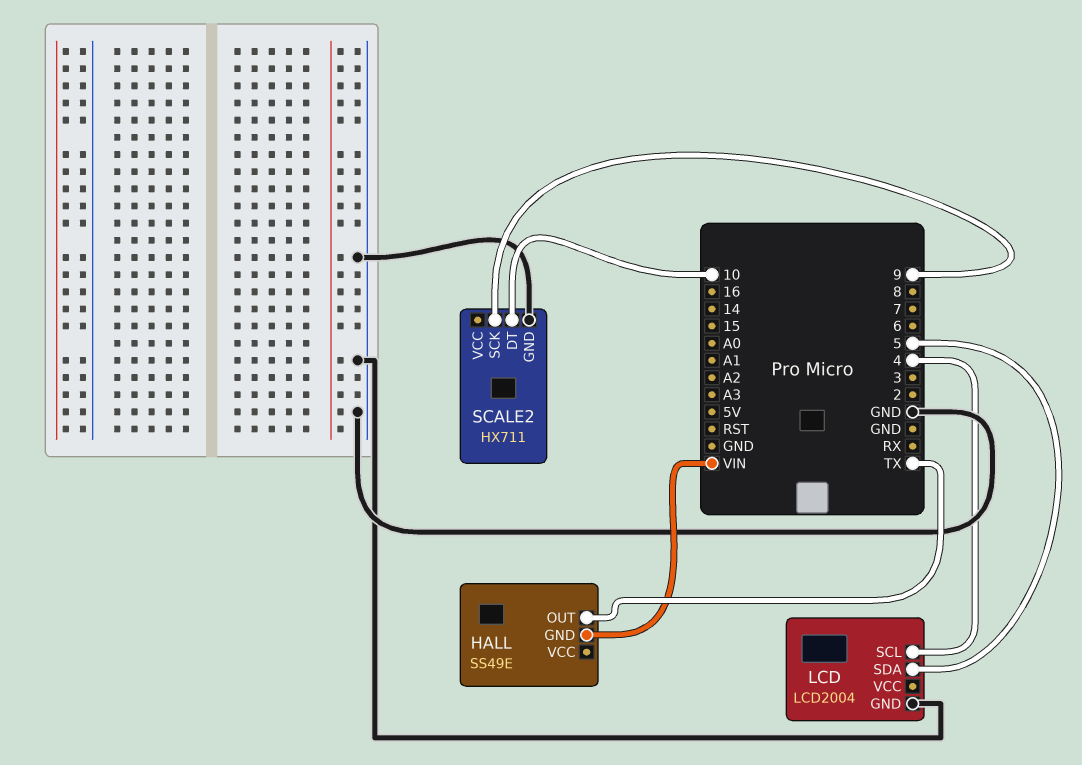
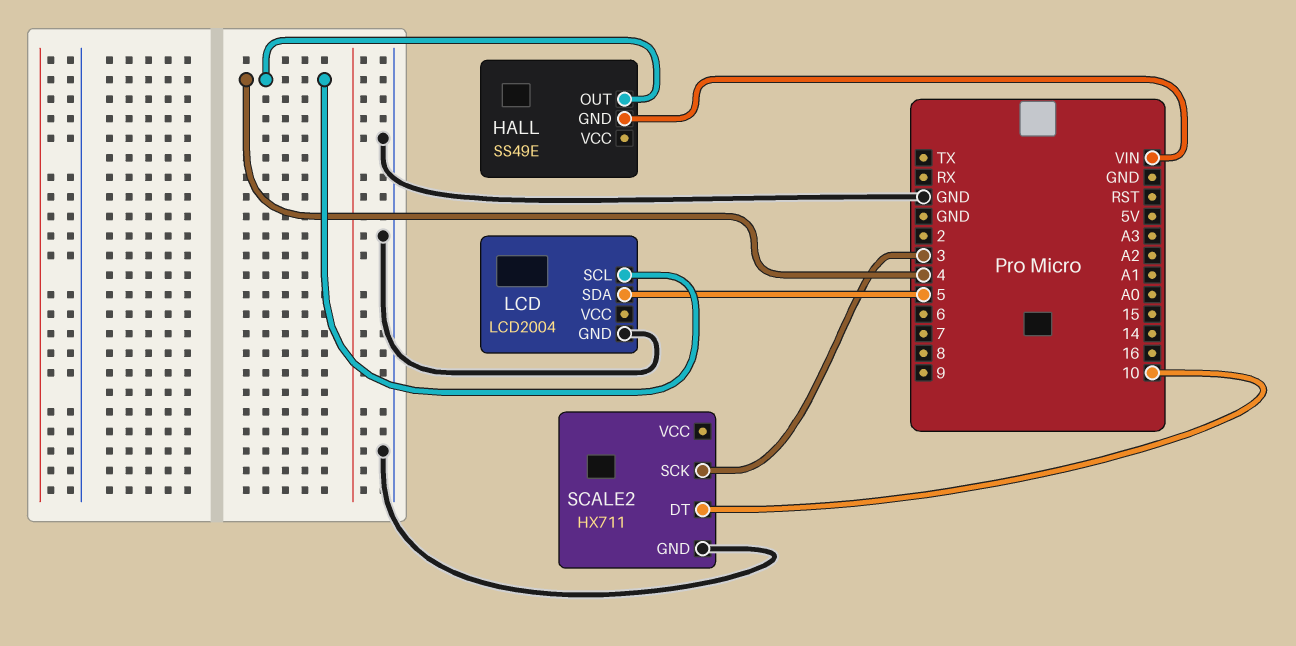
HALL pin OUT: TX -> 4
SCALE2 pin SCK: 9 -> 3

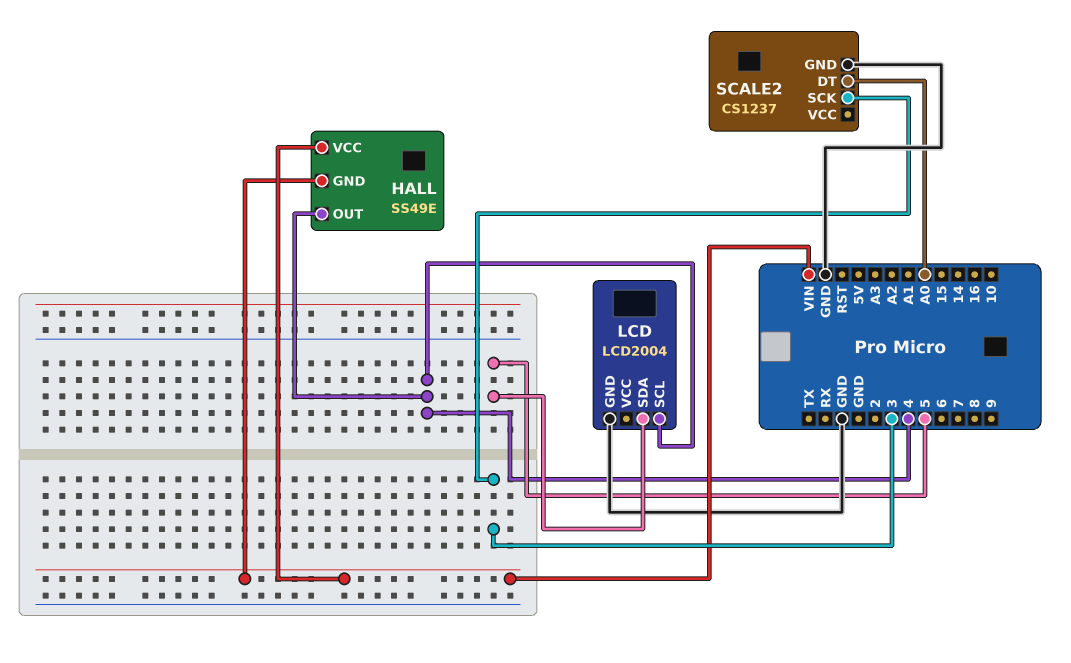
HALL pin VCC: none -> VIN
SCALE2: HX711 -> CS1237
SCALE2 pin DT: 10 -> A0

